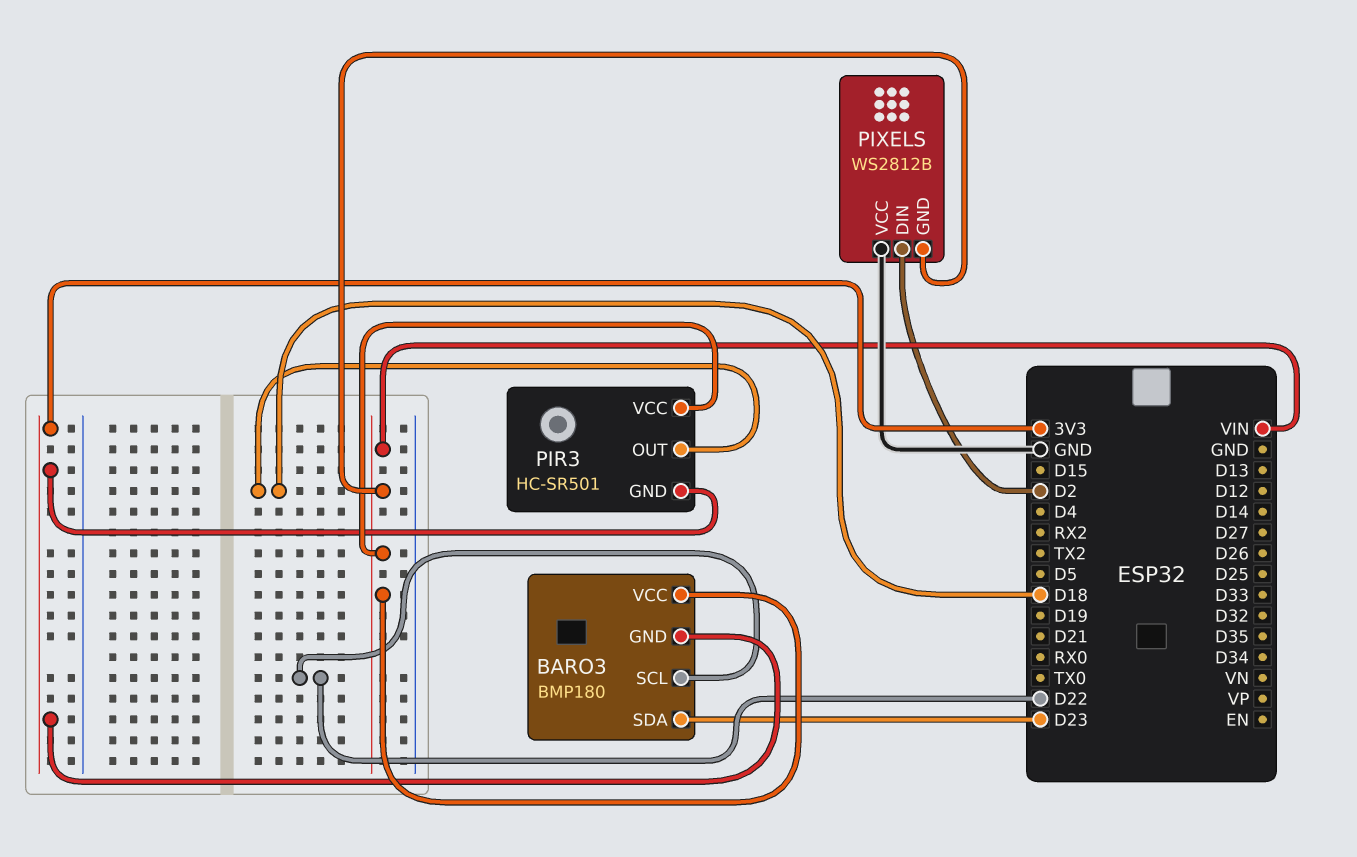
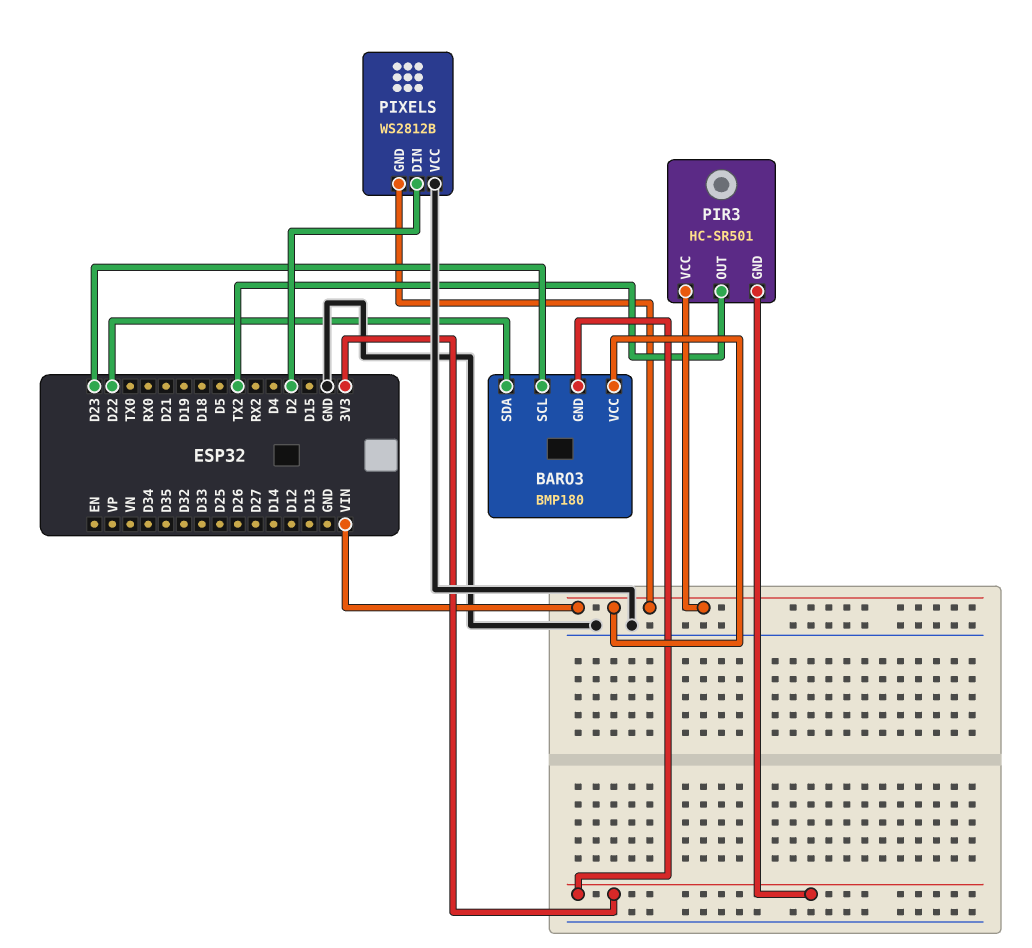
BARO3 pin SCL: D22 -> D23
BARO3 pin SDA: D23 -> D22
PIR3 pin OUT: D18 -> TX2

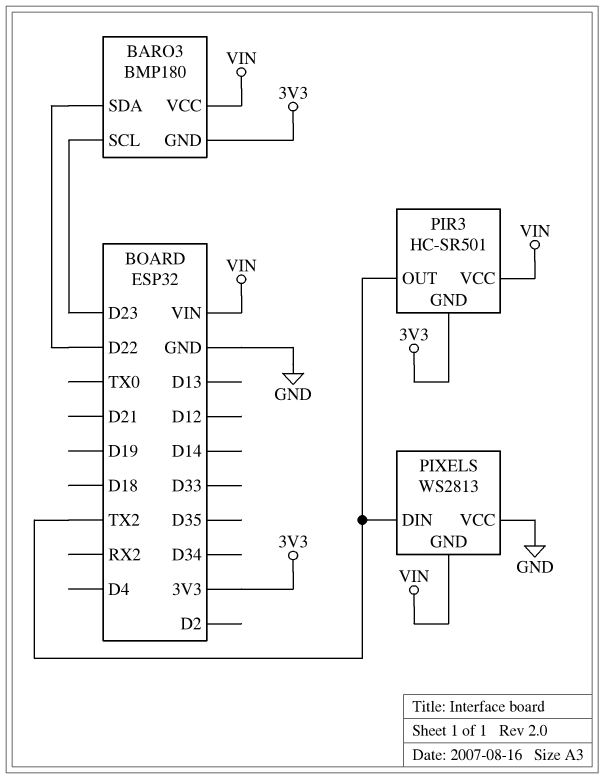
PIXELS: WS2812B -> WS2813
PIXELS pin DIN: D2 -> TX2

